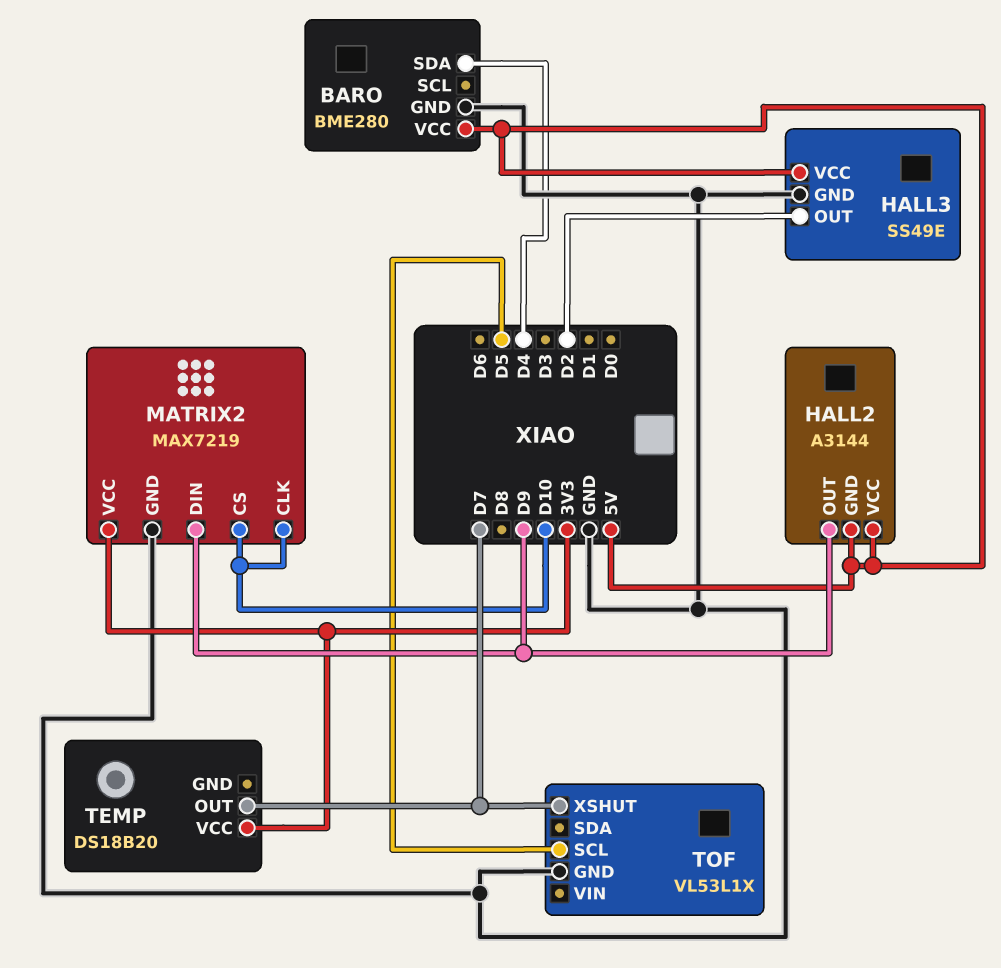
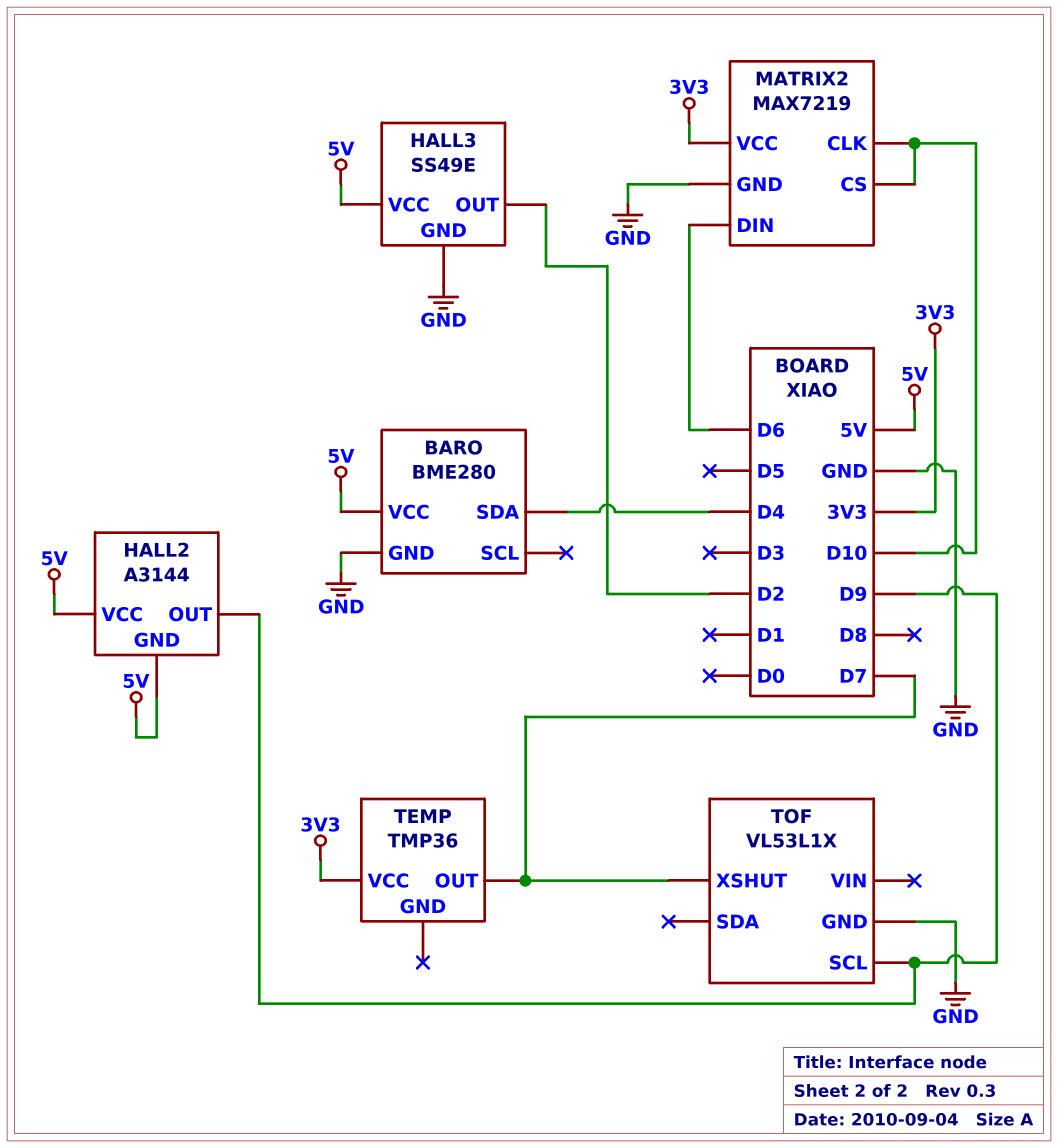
MATRIX2 pin DIN: D9 -> D6
TEMP: DS18B20 -> TMP36
TOF pin SCL: D5 -> D9

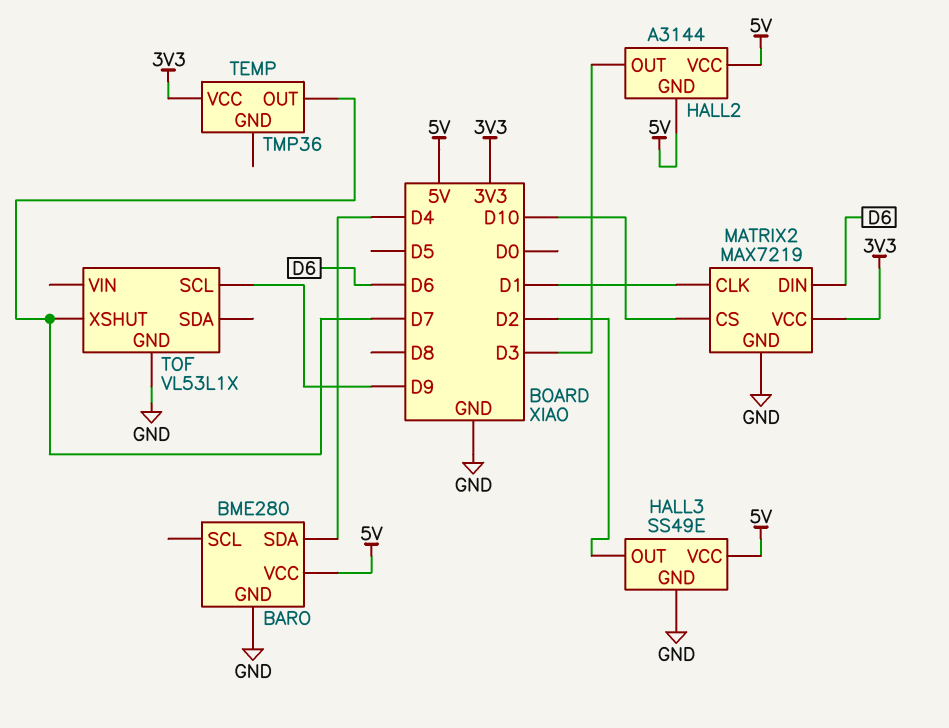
HALL2 pin OUT: D9 -> D3
MATRIX2 pin CLK: D10 -> D1

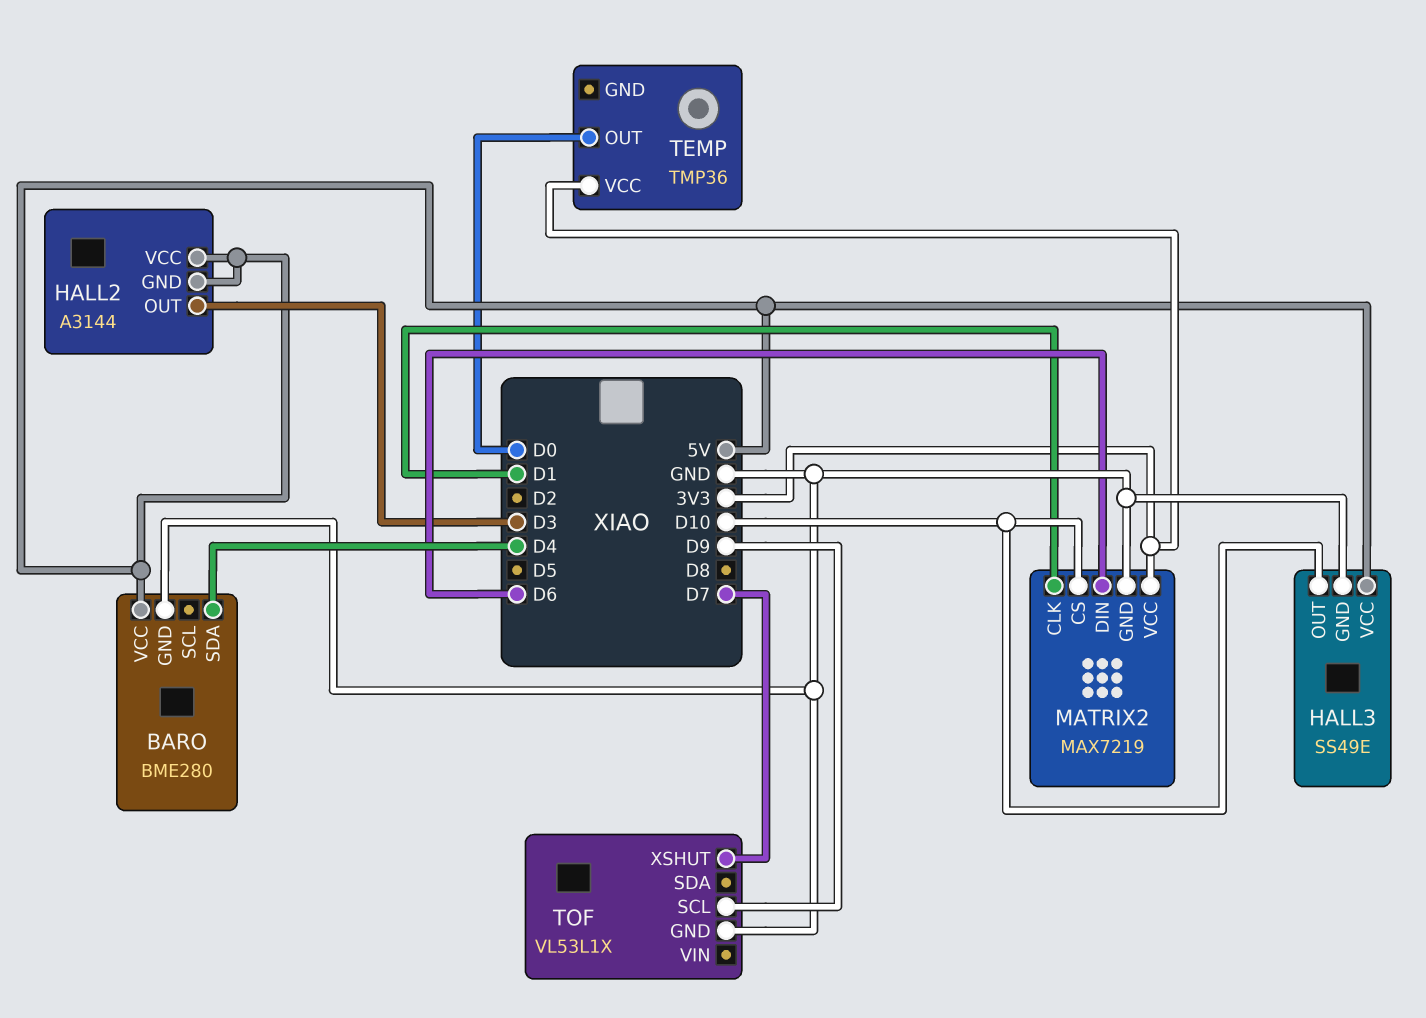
HALL3 pin OUT: D2 -> D10
TEMP pin OUT: D7 -> D0

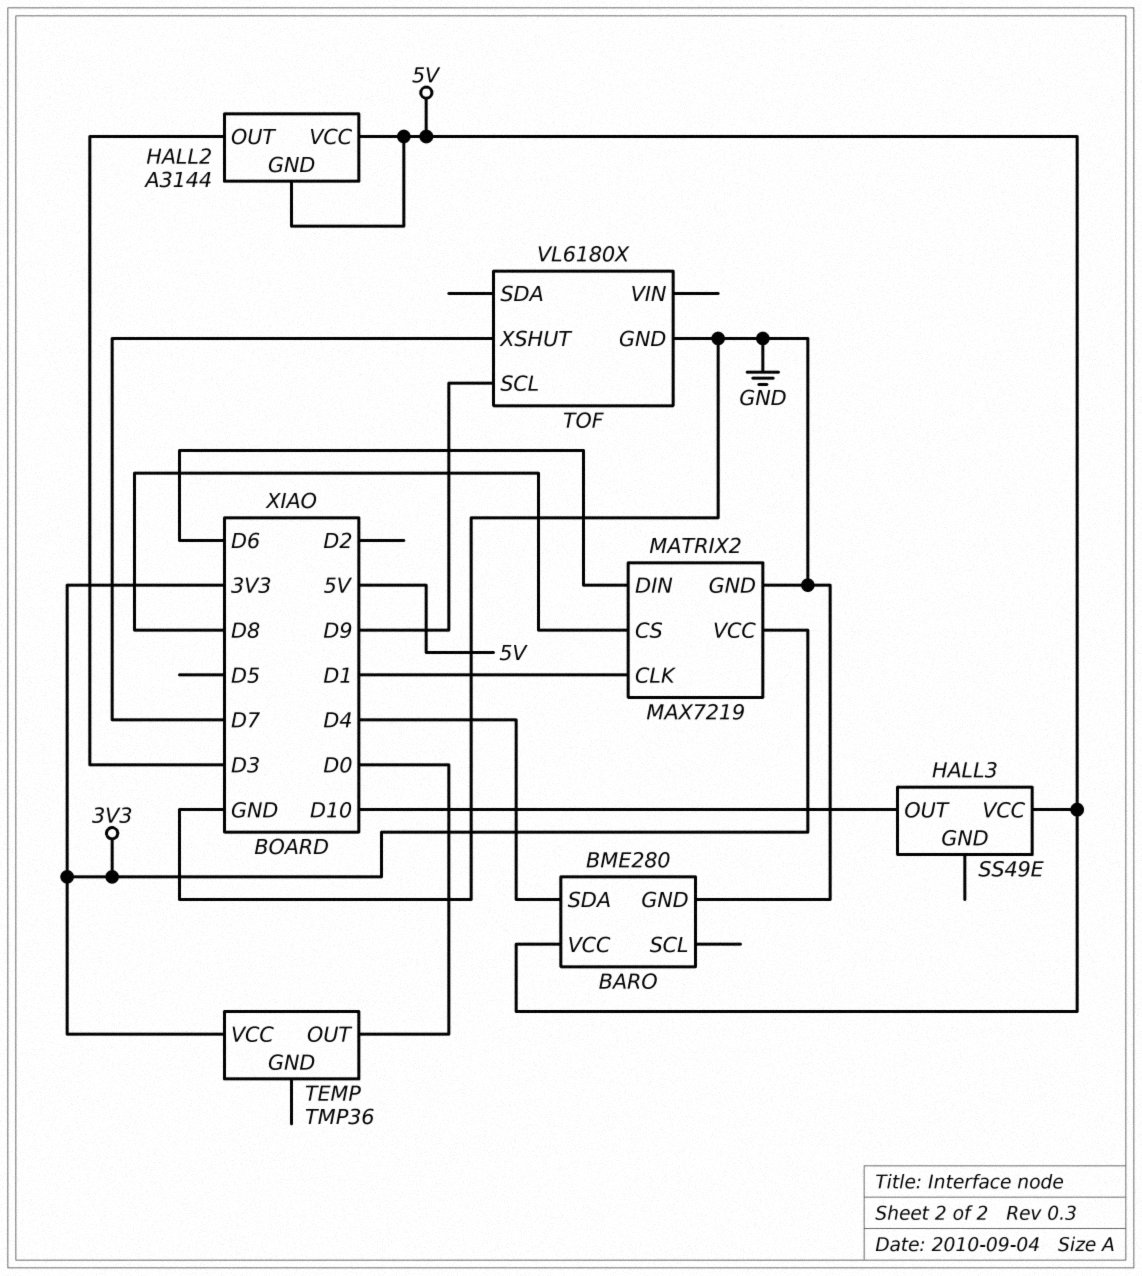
HALL3 pin GND: GND -> none
MATRIX2 pin CS: D10 -> D8
TOF: VL53L1X -> VL6180X

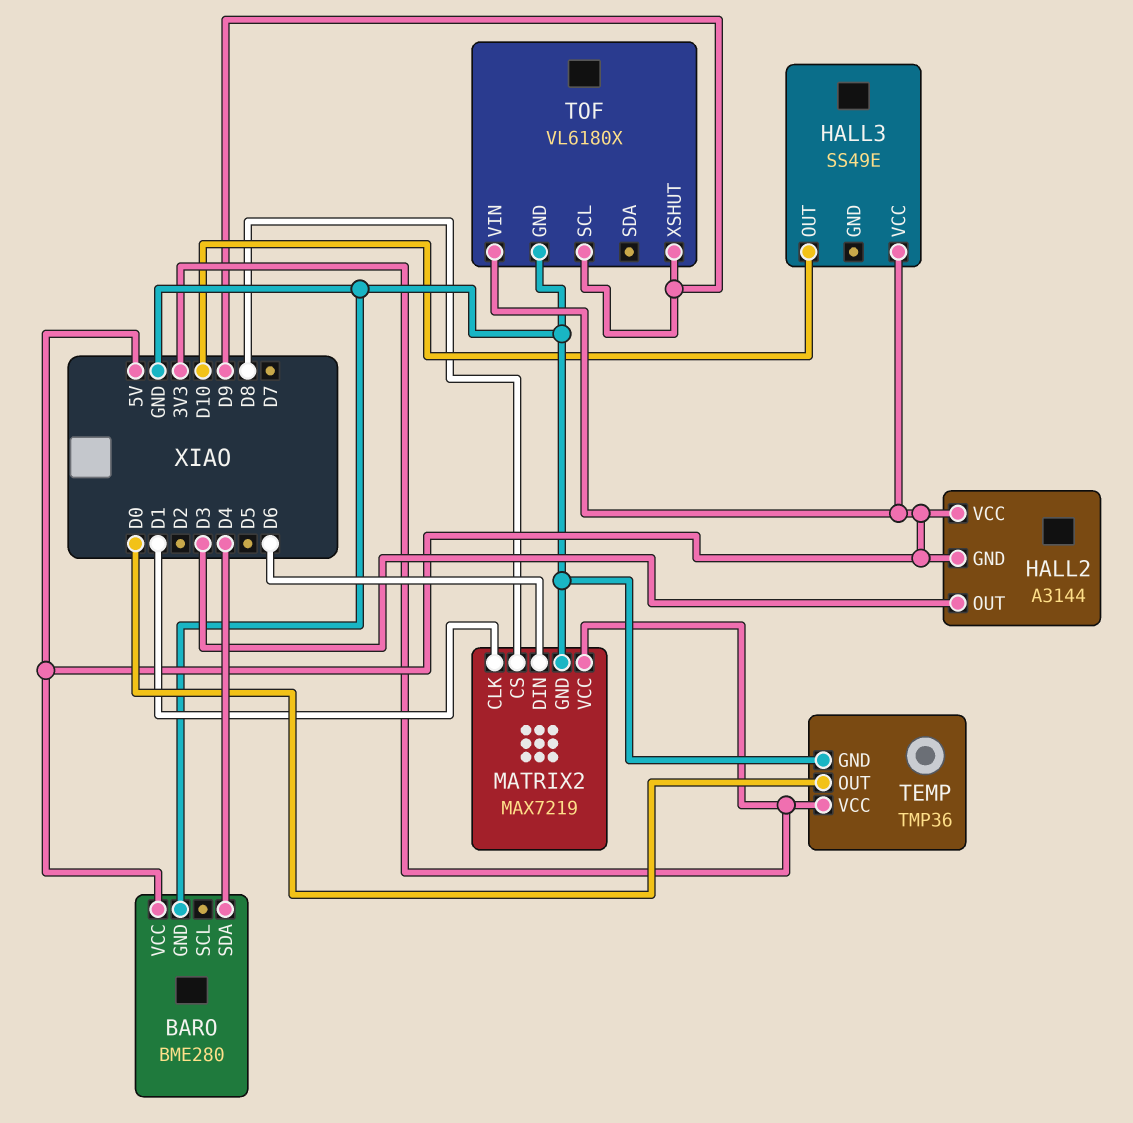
TEMP pin GND: none -> GND
TOF pin VIN: none -> 5V
TOF pin XSHUT: D7 -> D9

